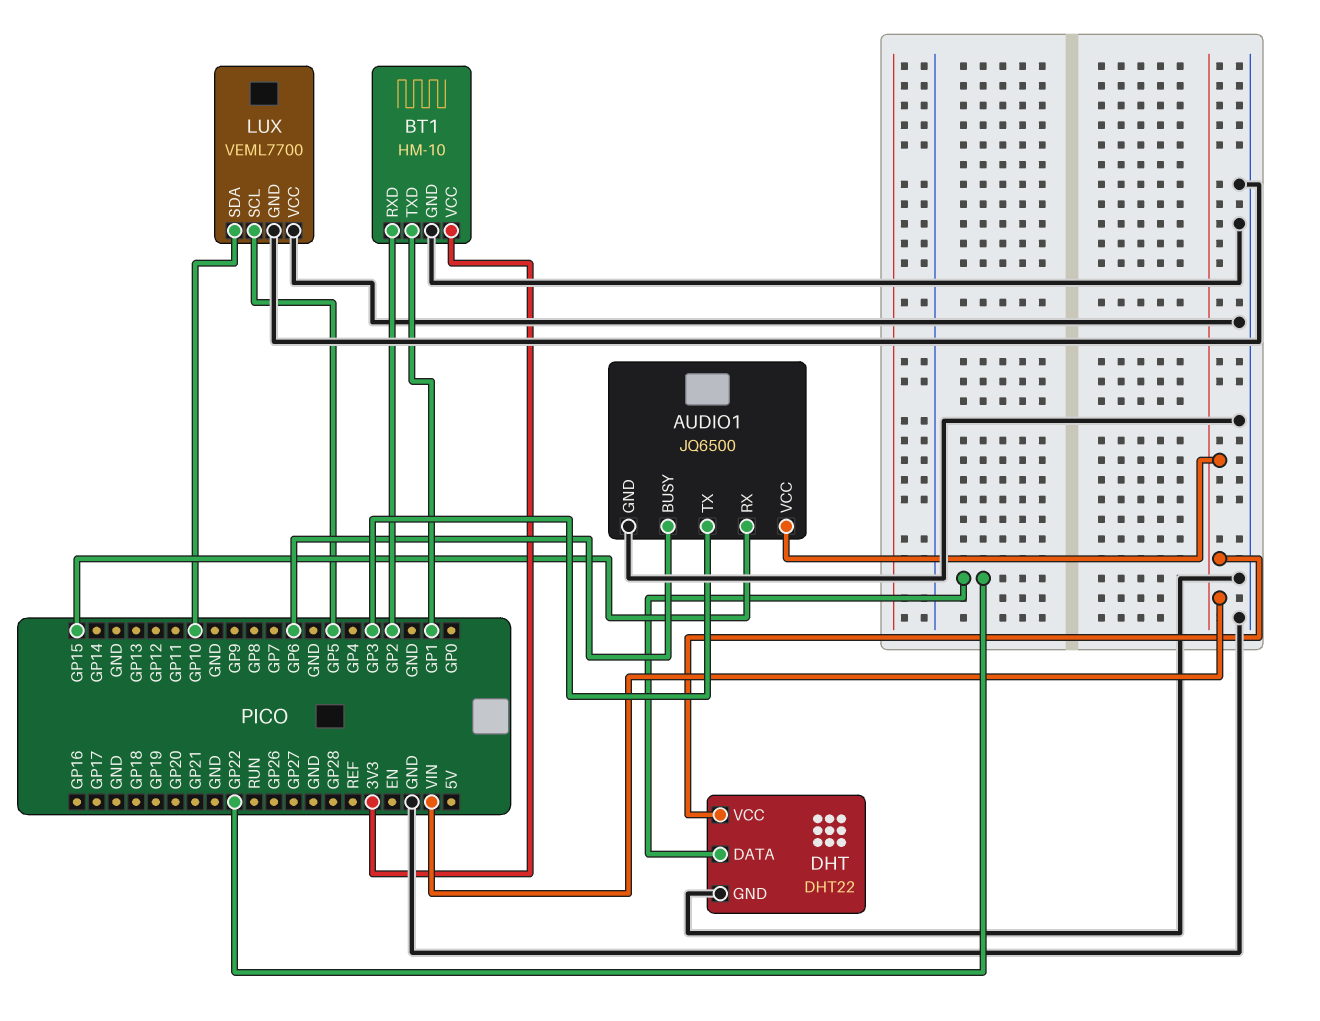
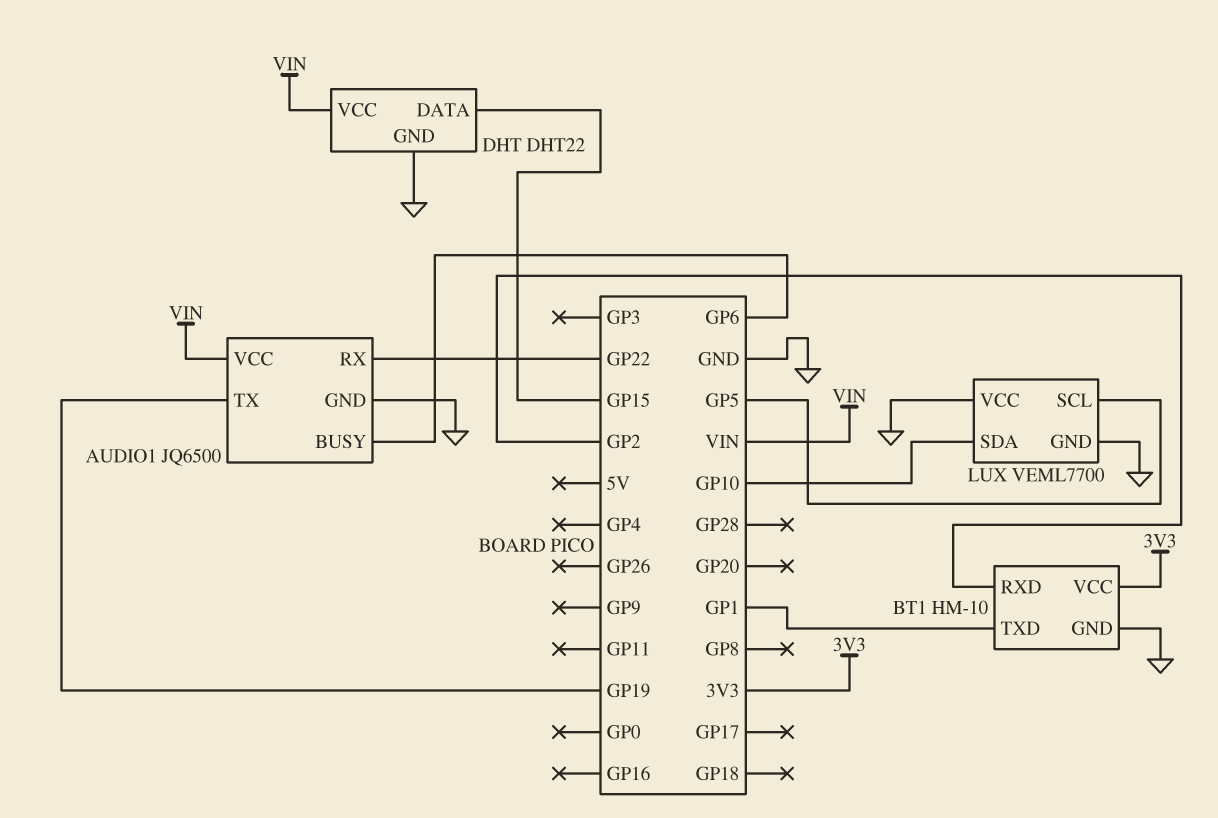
AUDIO1 pin RX: GP15 -> GP22
AUDIO1 pin TX: GP3 -> GP19
DHT pin DATA: GP22 -> GP15

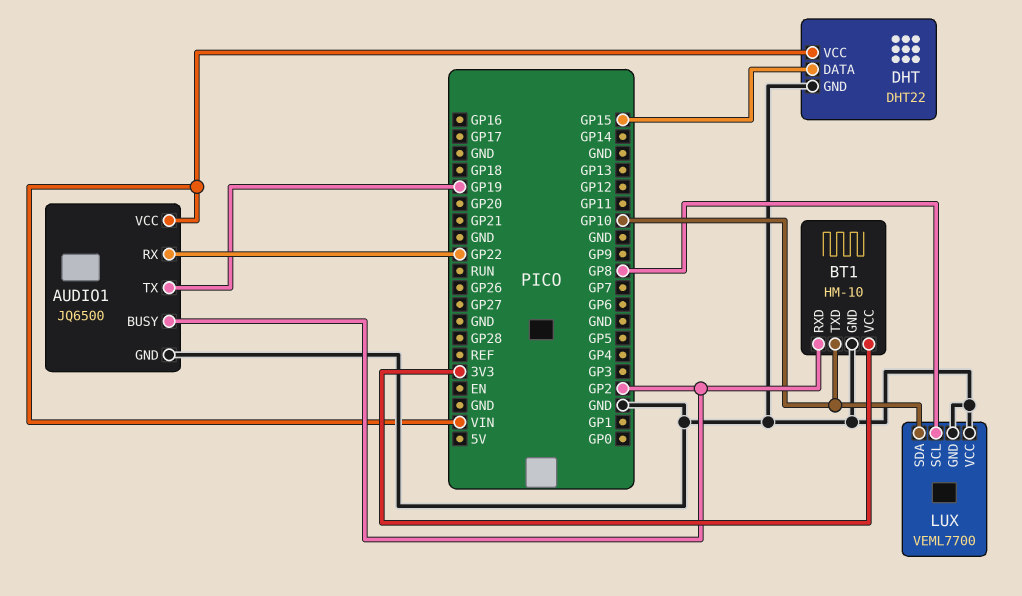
AUDIO1 pin BUSY: GP6 -> GP2
BT1 pin TXD: GP1 -> GP10
LUX pin SCL: GP5 -> GP8

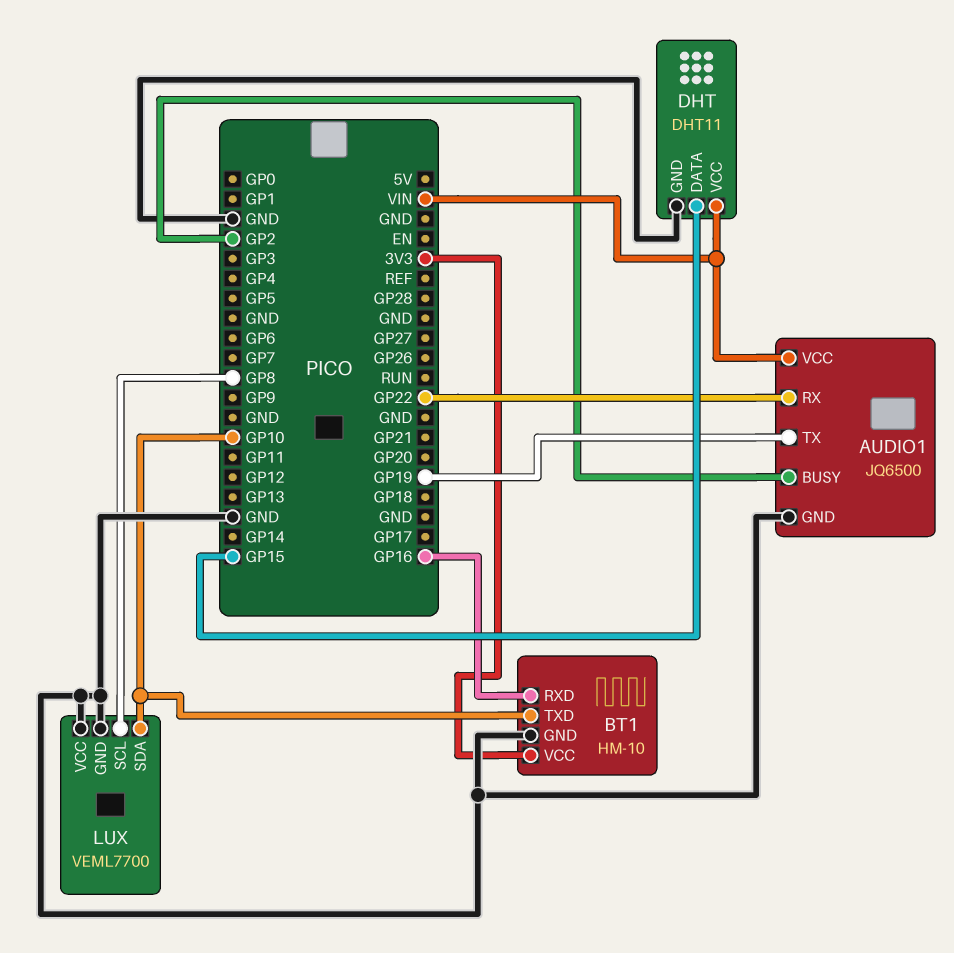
BT1 pin RXD: GP2 -> GP16
DHT: DHT22 -> DHT11

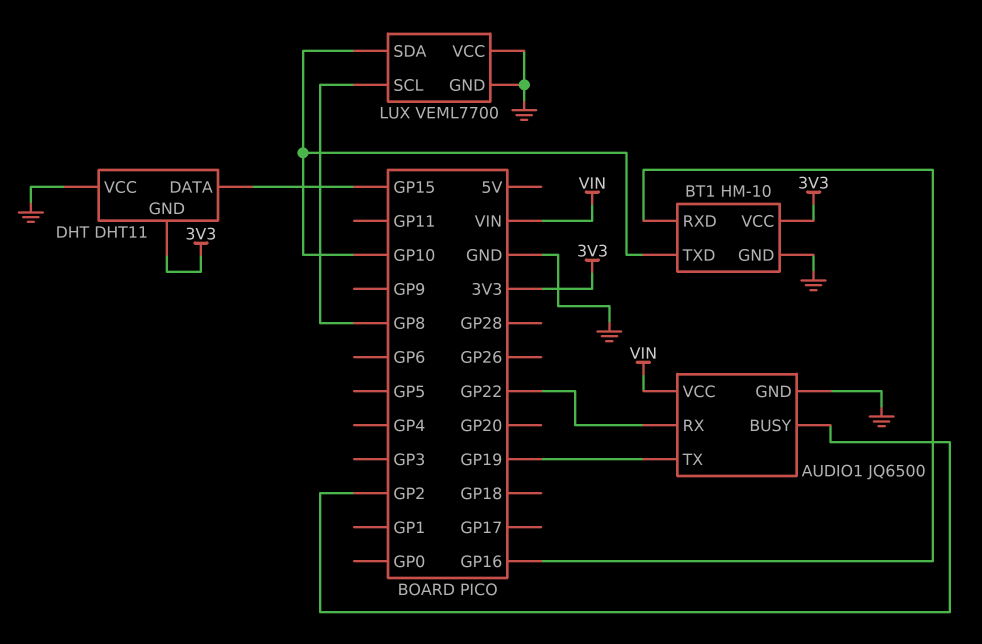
DHT pin GND: GND -> 3V3
DHT pin VCC: VIN -> GND

